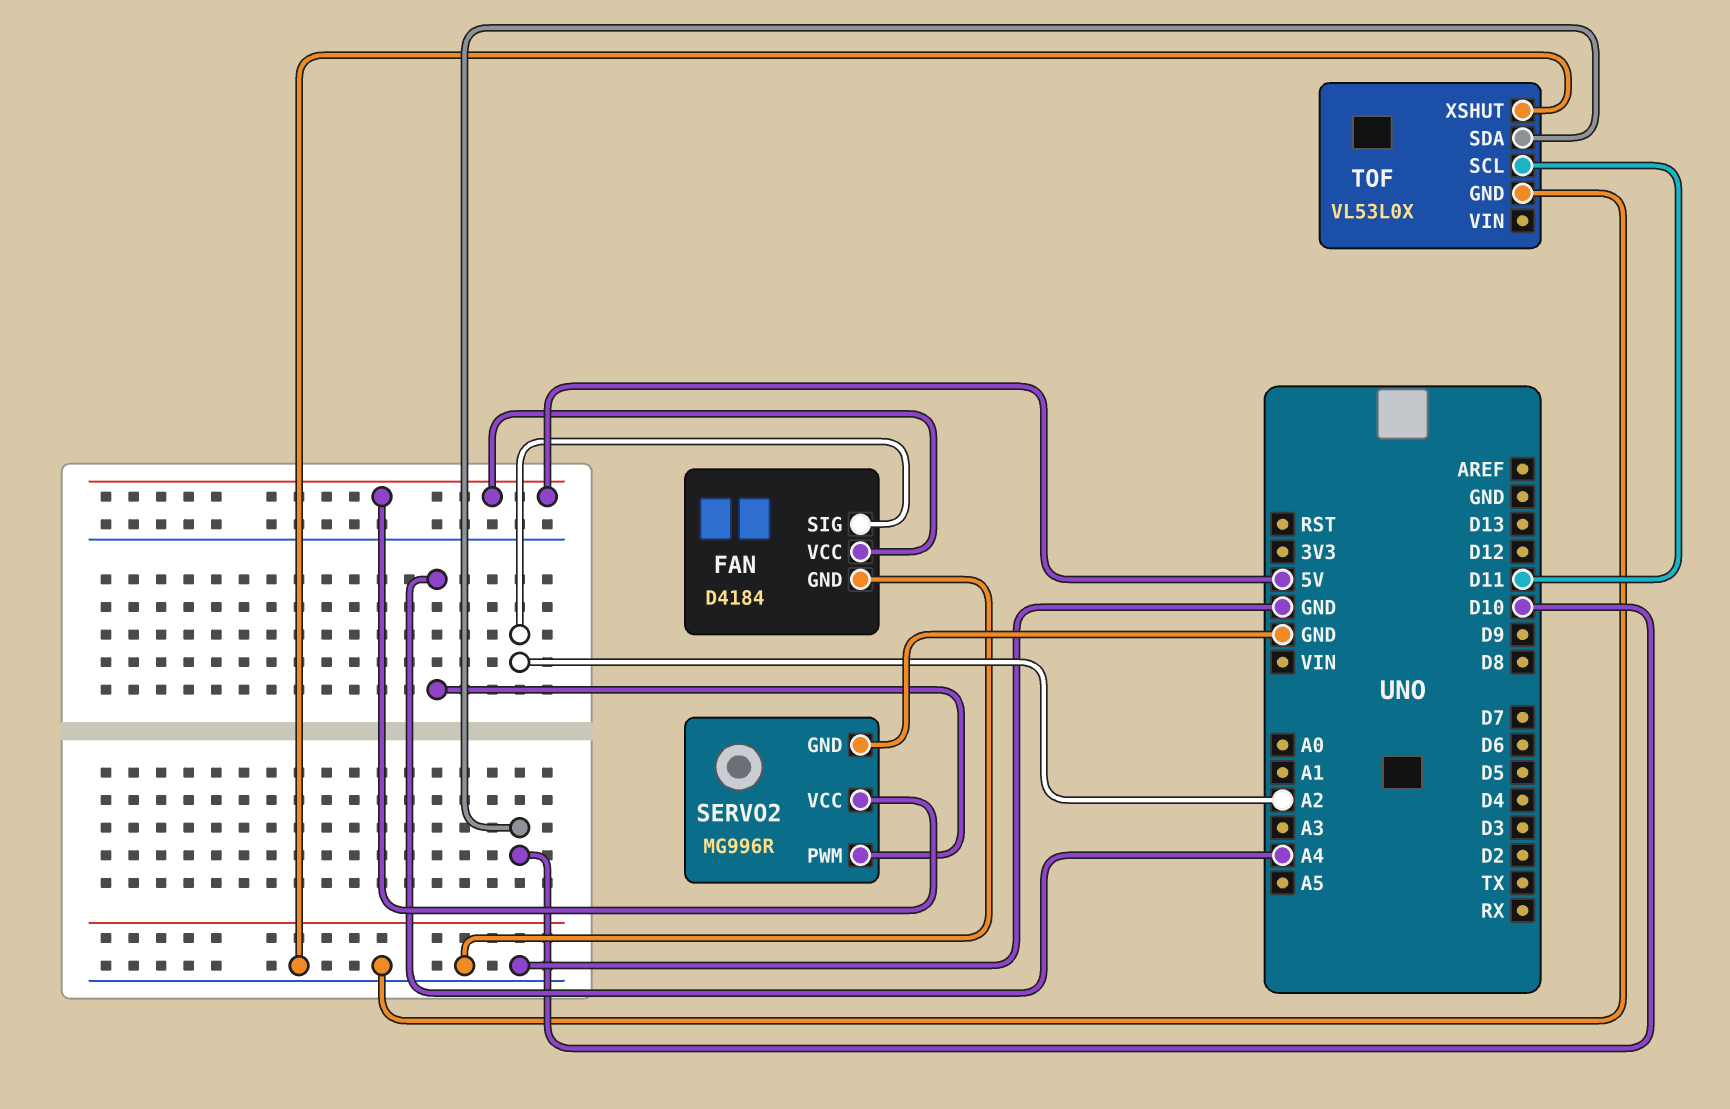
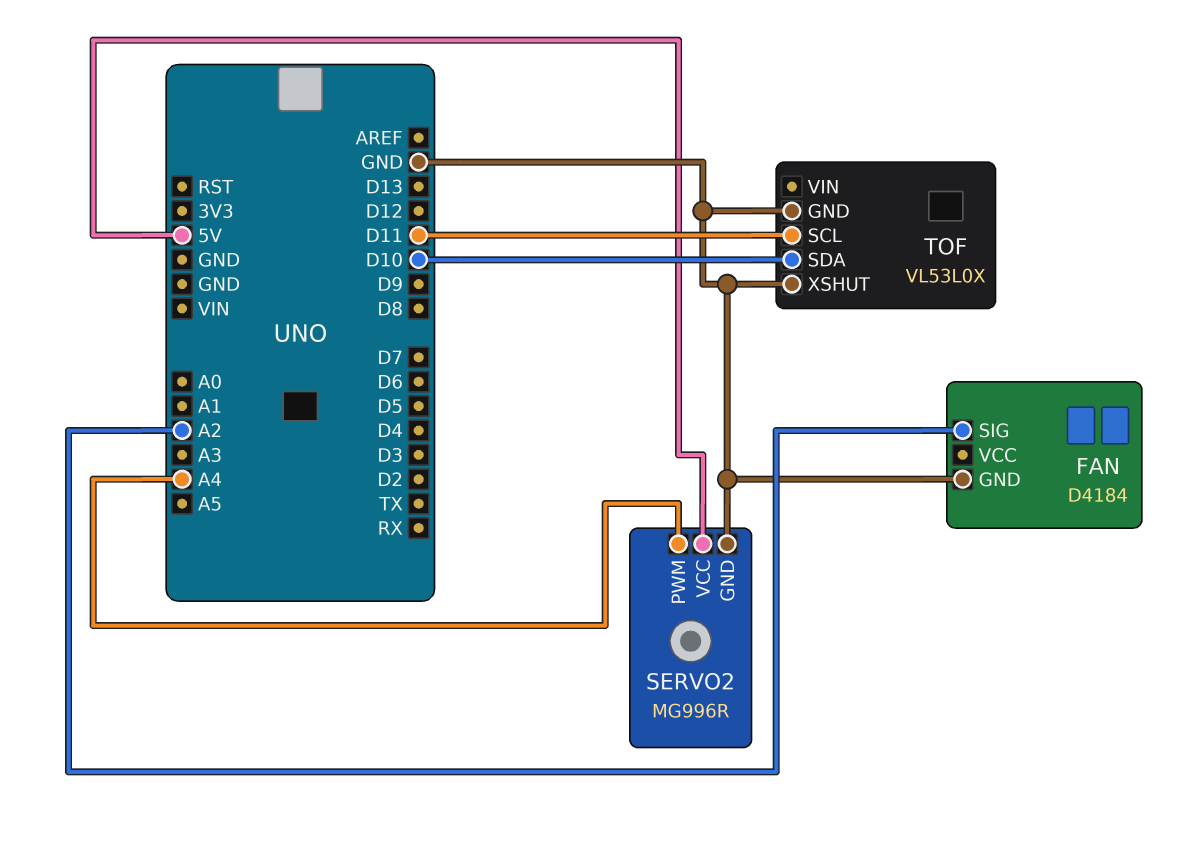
FAN pin VCC: 5V -> none

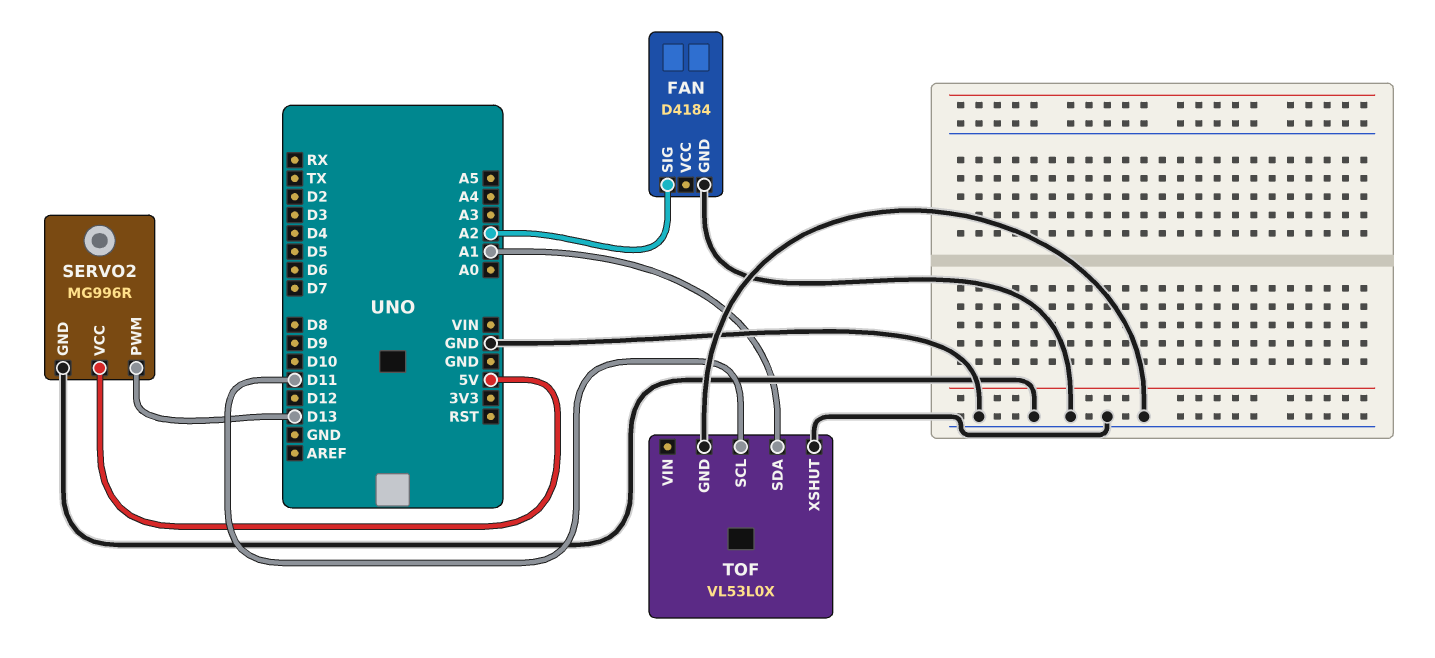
SERVO2 pin PWM: A4 -> D13
TOF pin SDA: D10 -> A1

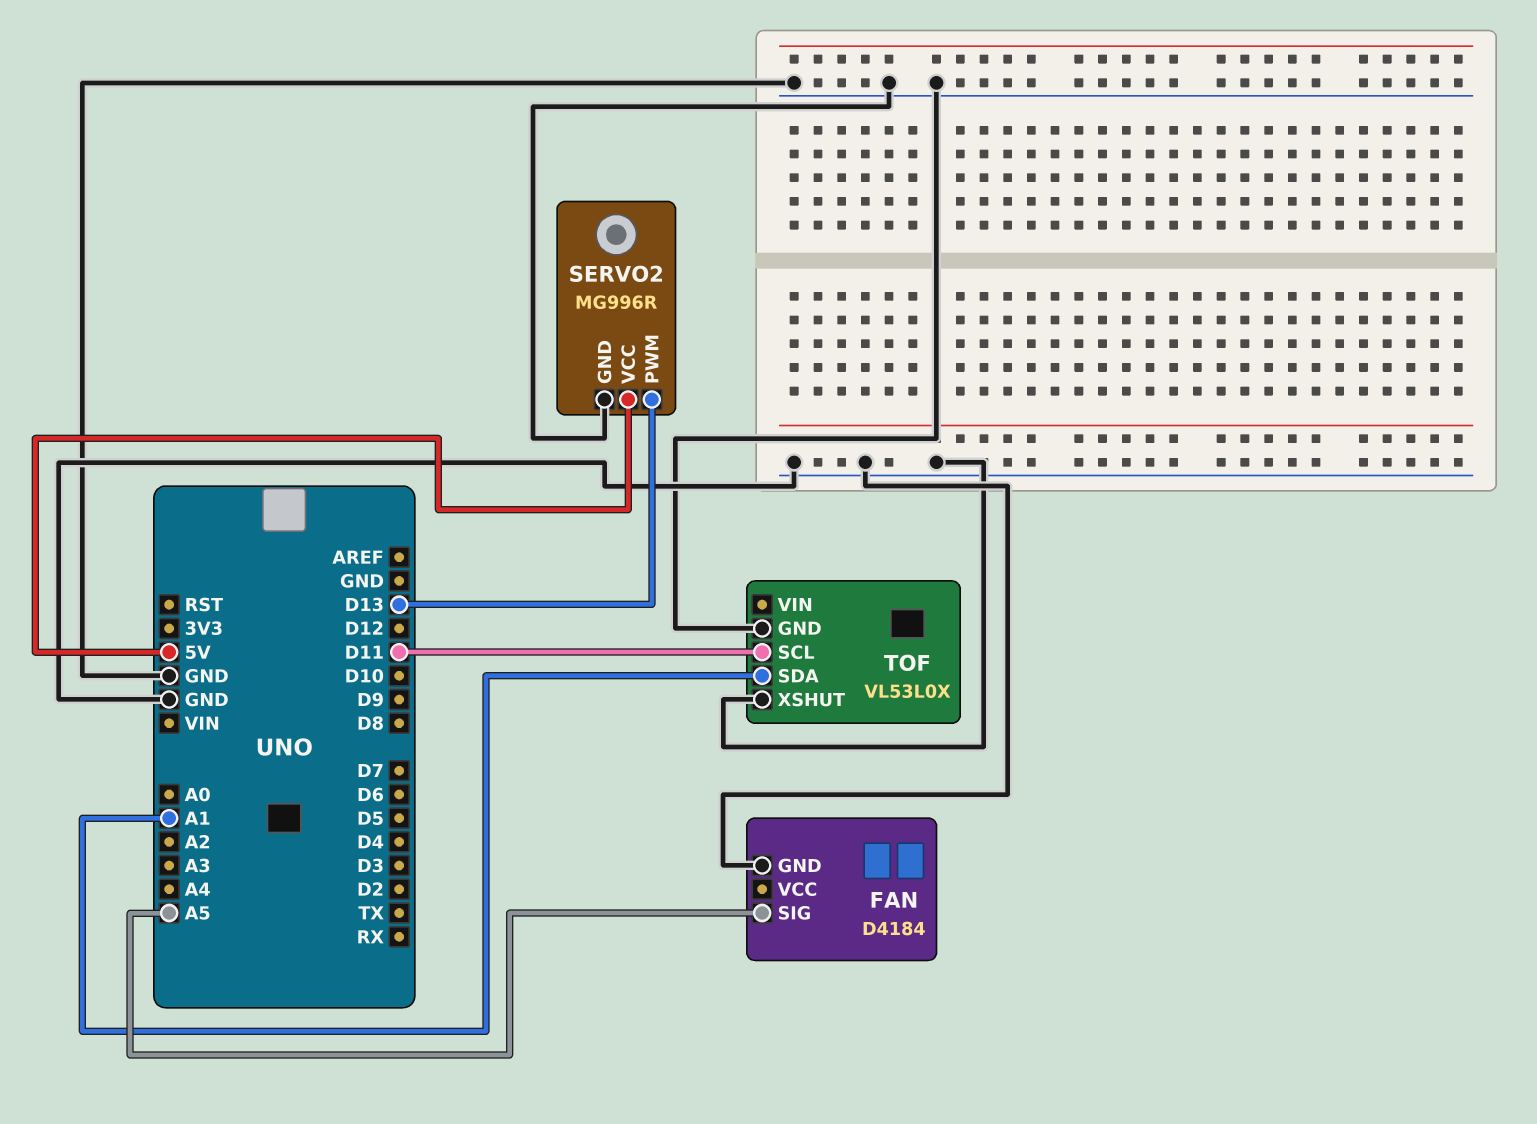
FAN pin SIG: A2 -> A5

